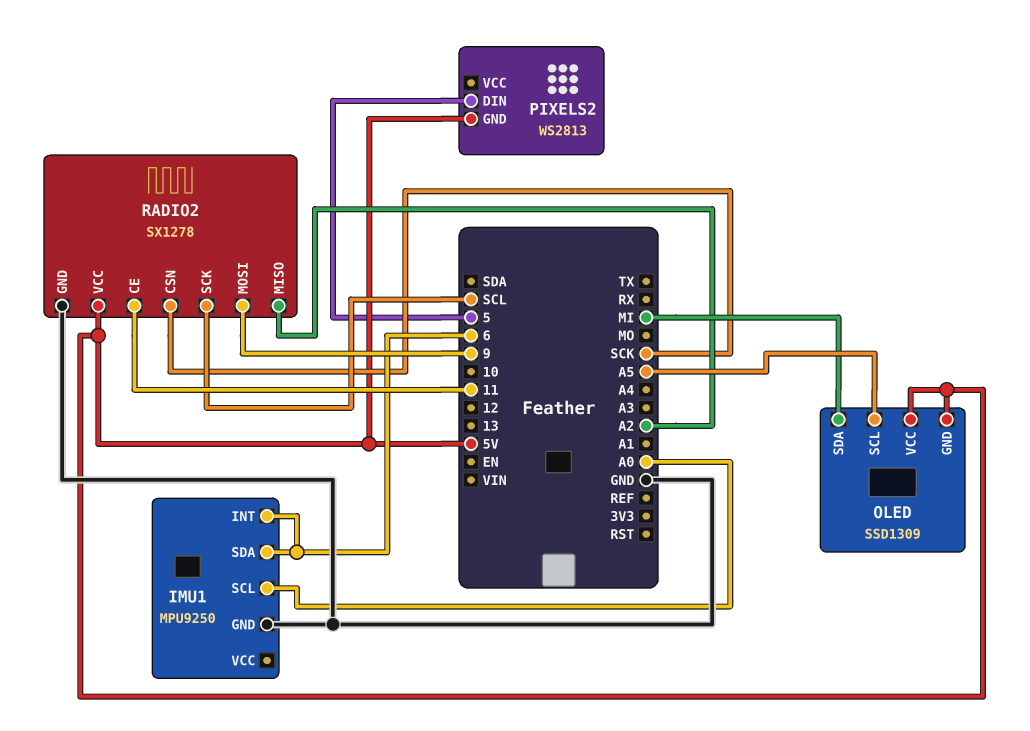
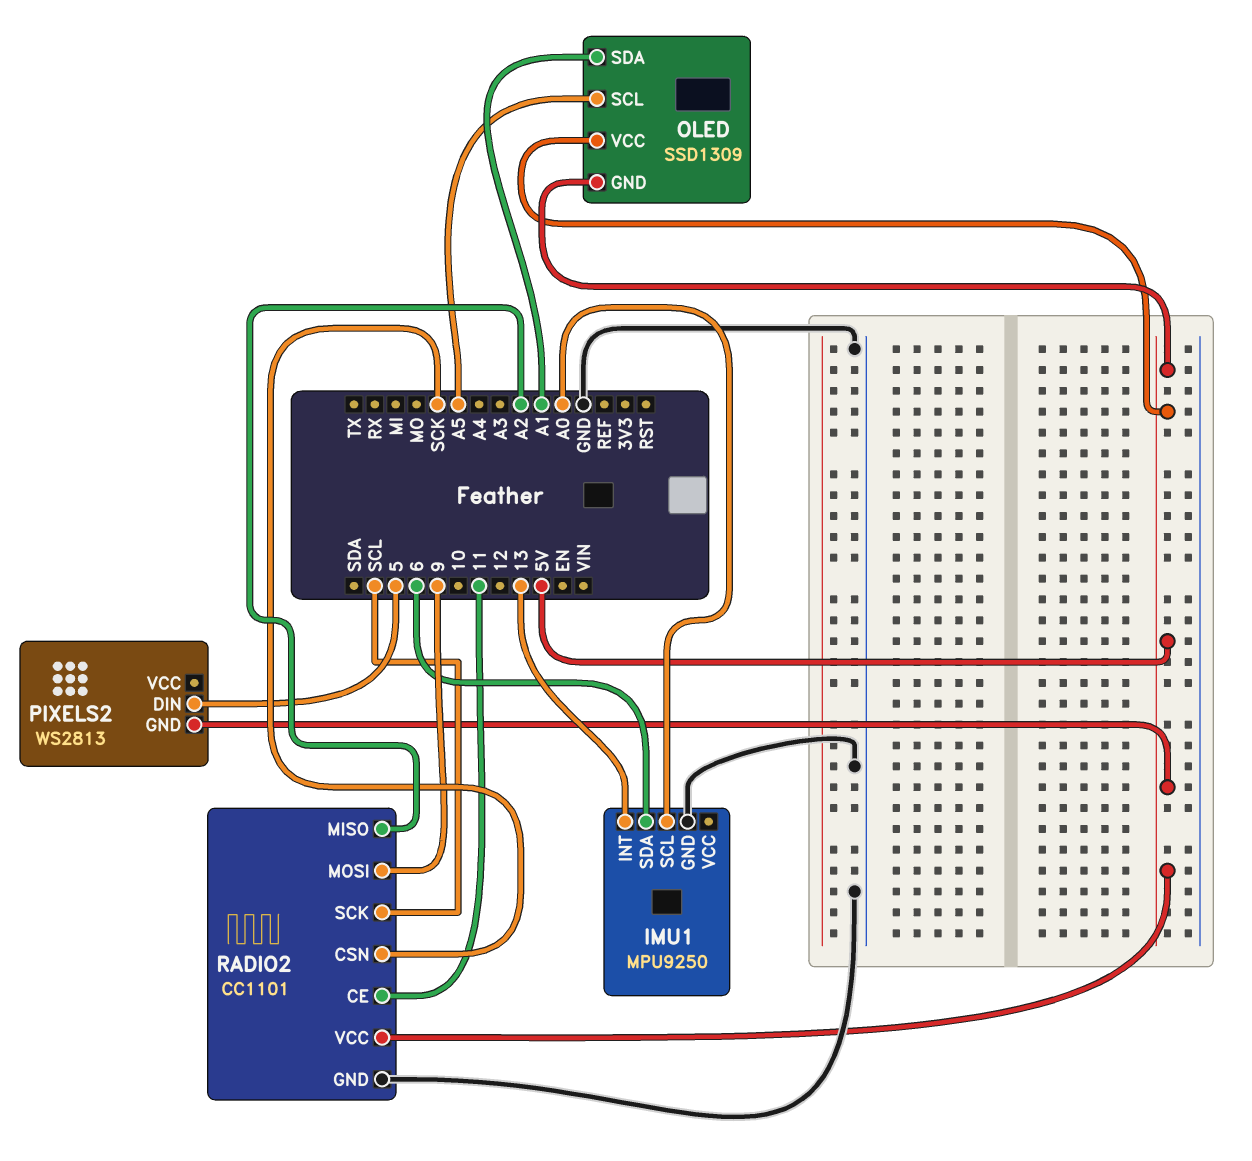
IMU1 pin INT: 6 -> 13
OLED pin SDA: MI -> A1
RADIO2: SX1278 -> CC1101

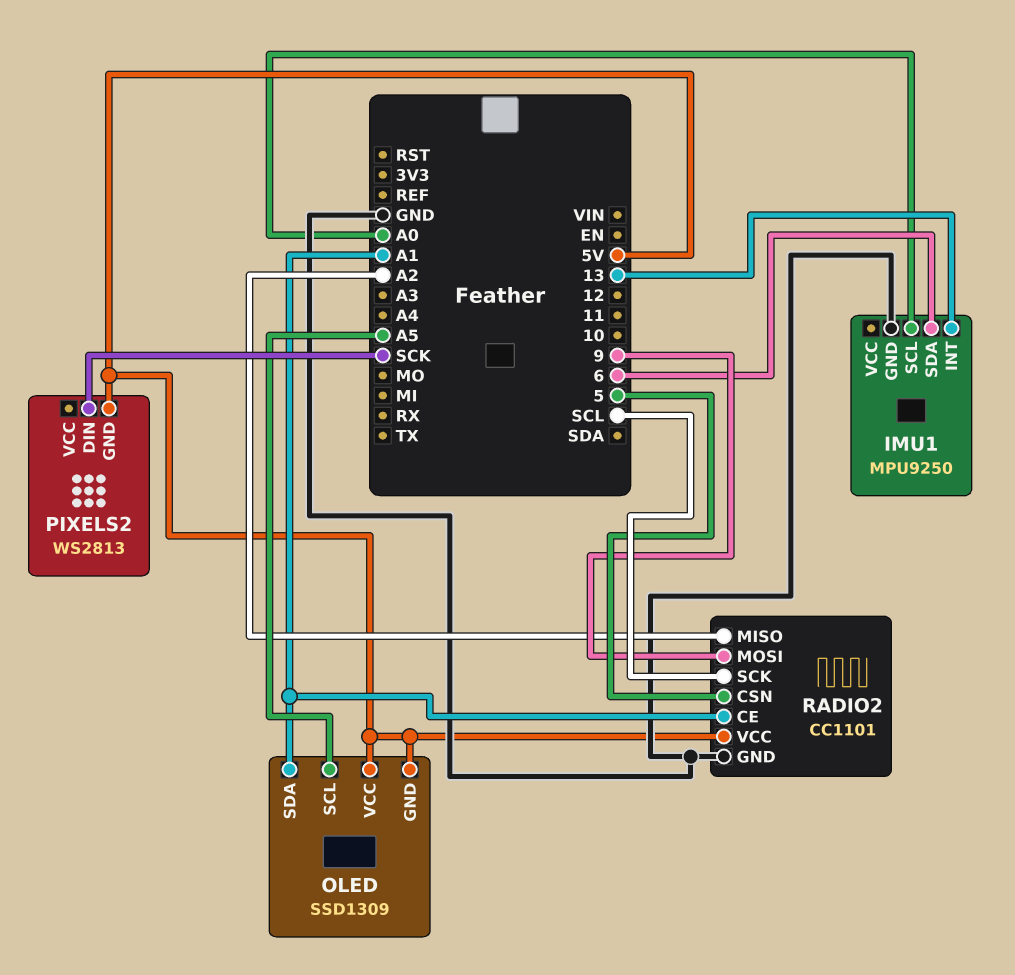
PIXELS2 pin DIN: 5 -> SCK
RADIO2 pin CE: 11 -> A1
RADIO2 pin CSN: SCK -> 5

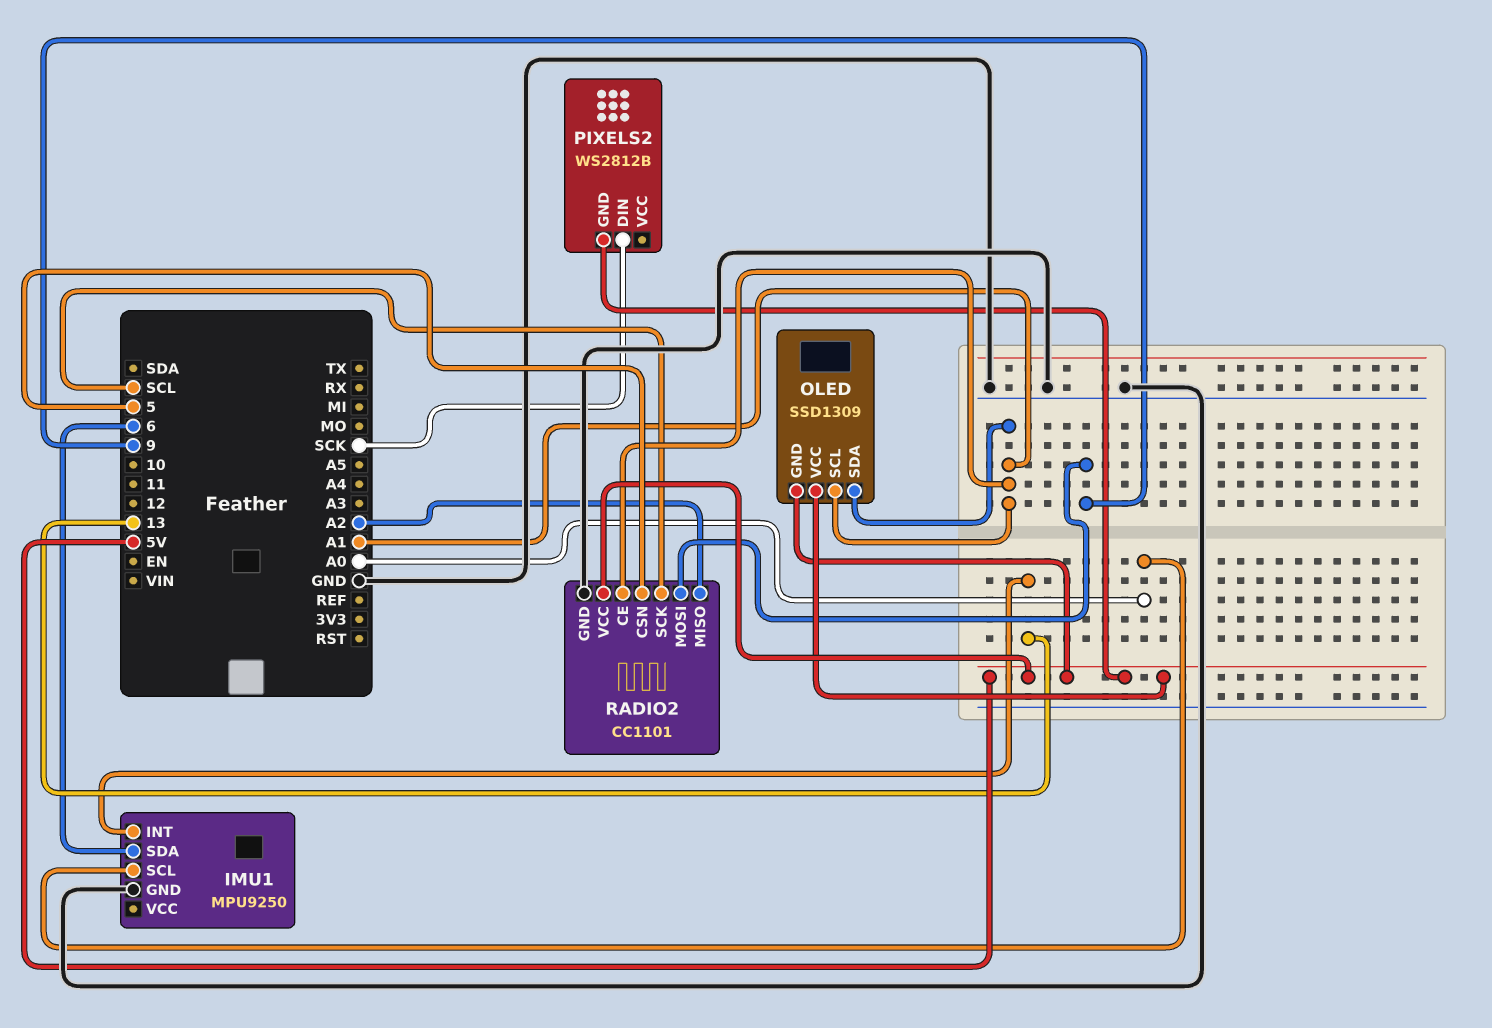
OLED pin SCL: A5 -> A1
PIXELS2: WS2813 -> WS2812B

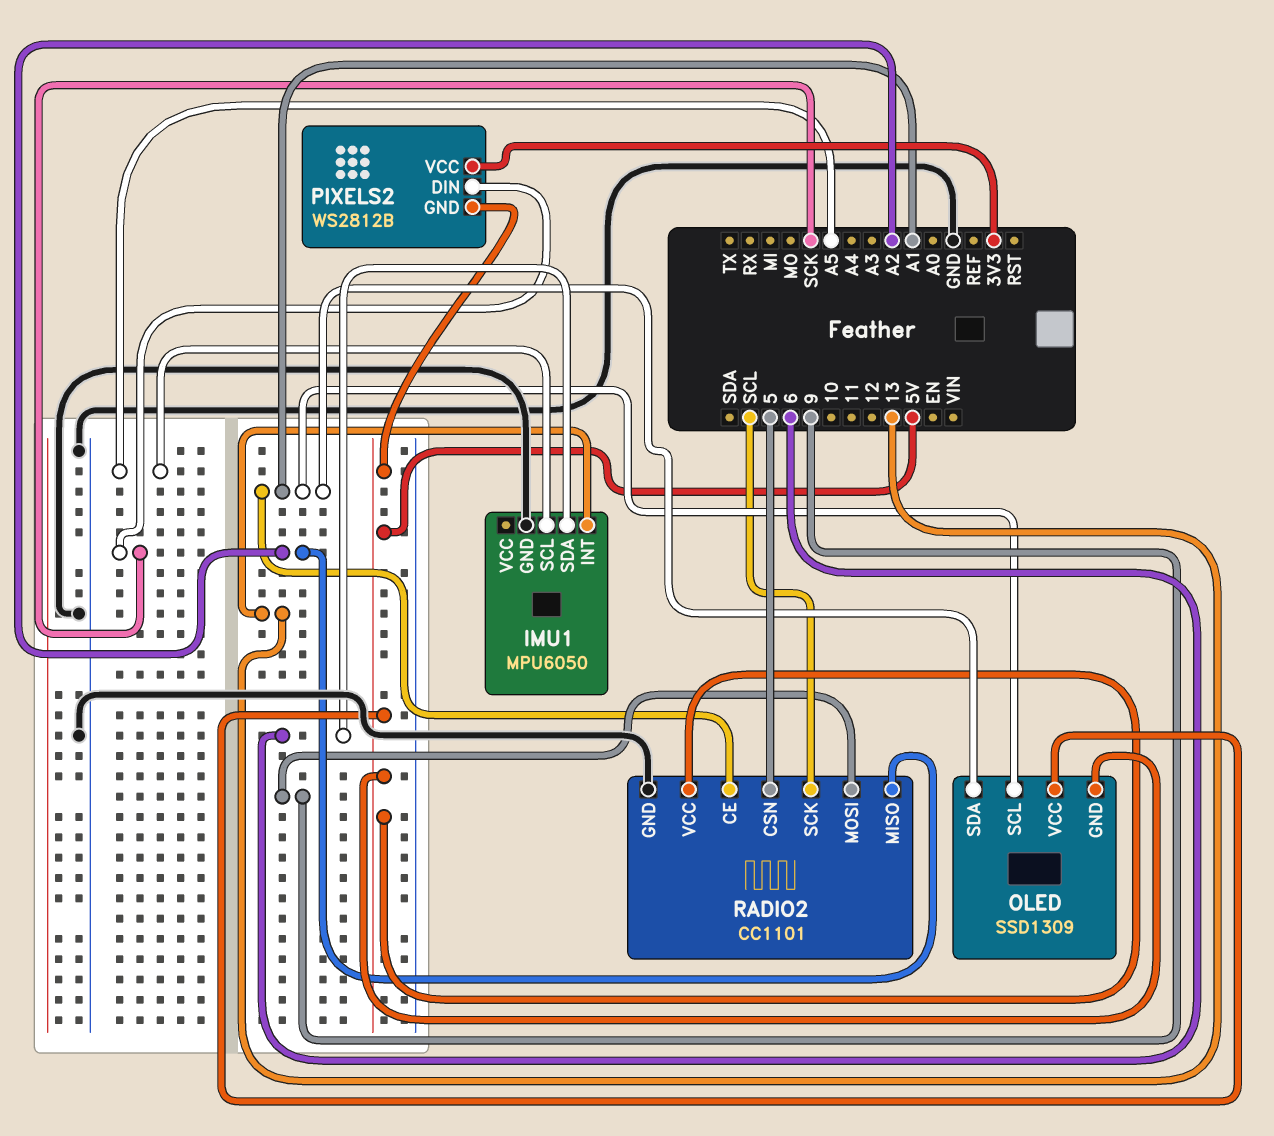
IMU1: MPU9250 -> MPU6050
IMU1 pin SCL: A0 -> A5
PIXELS2 pin VCC: none -> 3V3

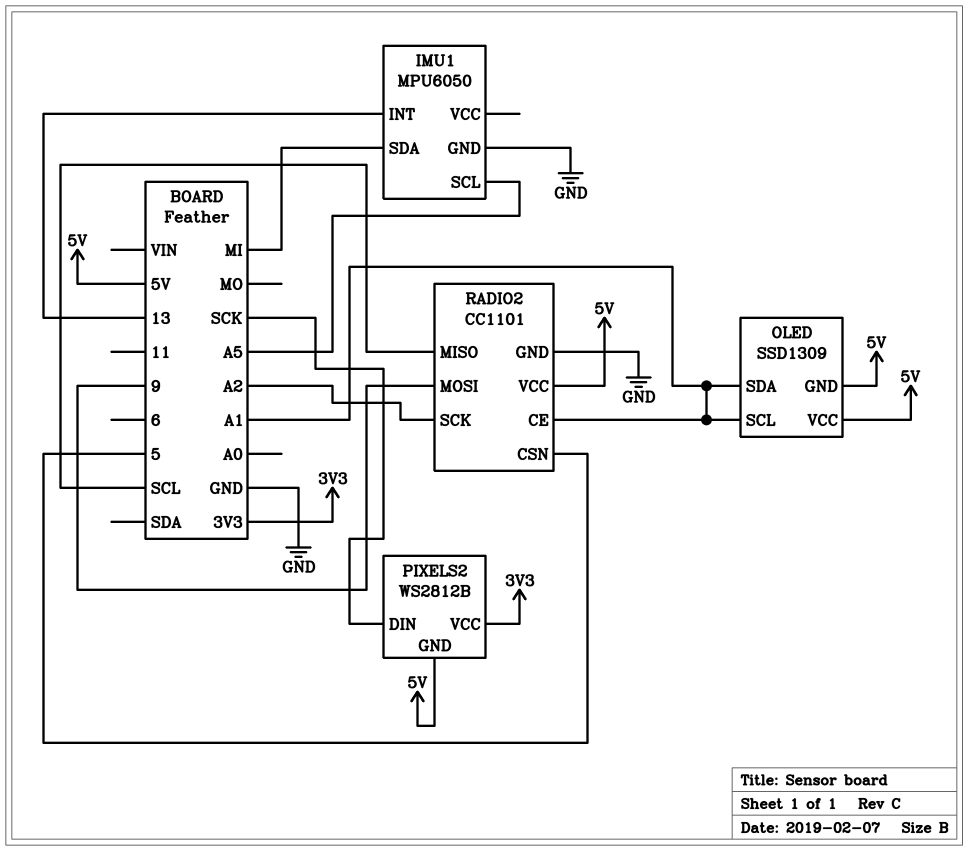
IMU1 pin SDA: 6 -> MI
RADIO2 pin MISO: A2 -> SCL
RADIO2 pin SCK: SCL -> A2

